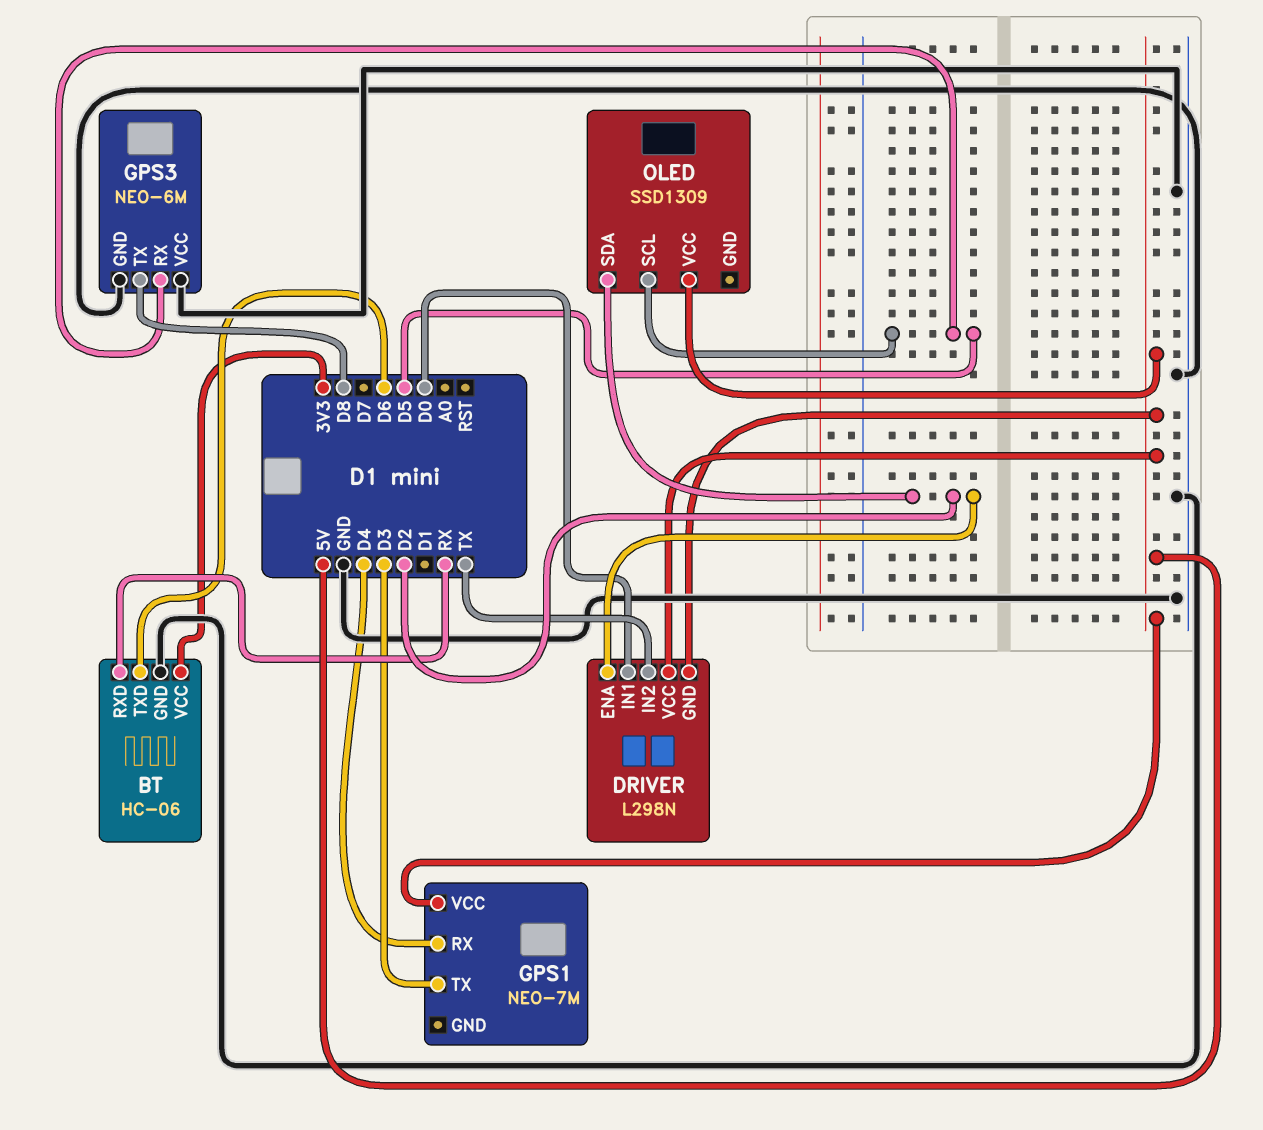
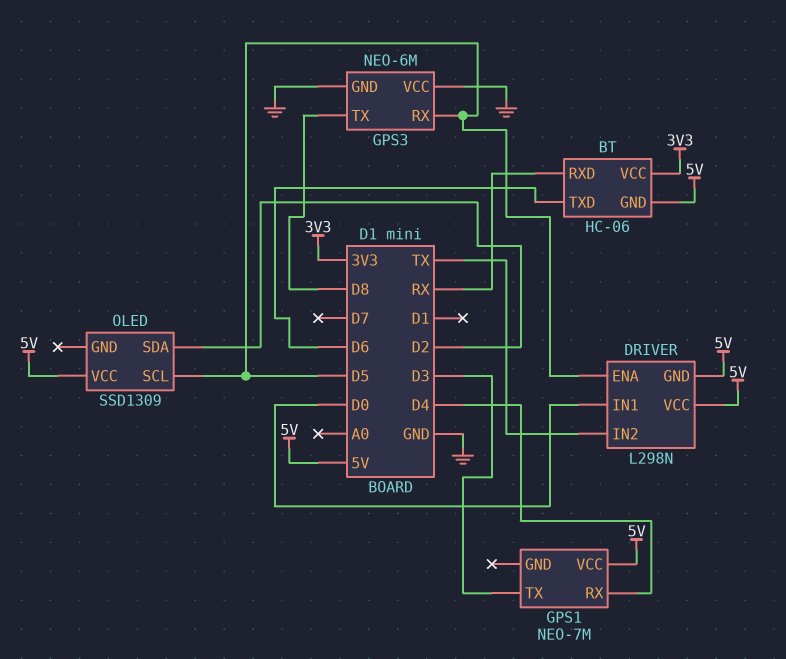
BT pin GND: GND -> 5V
DRIVER pin ENA: D2 -> D5

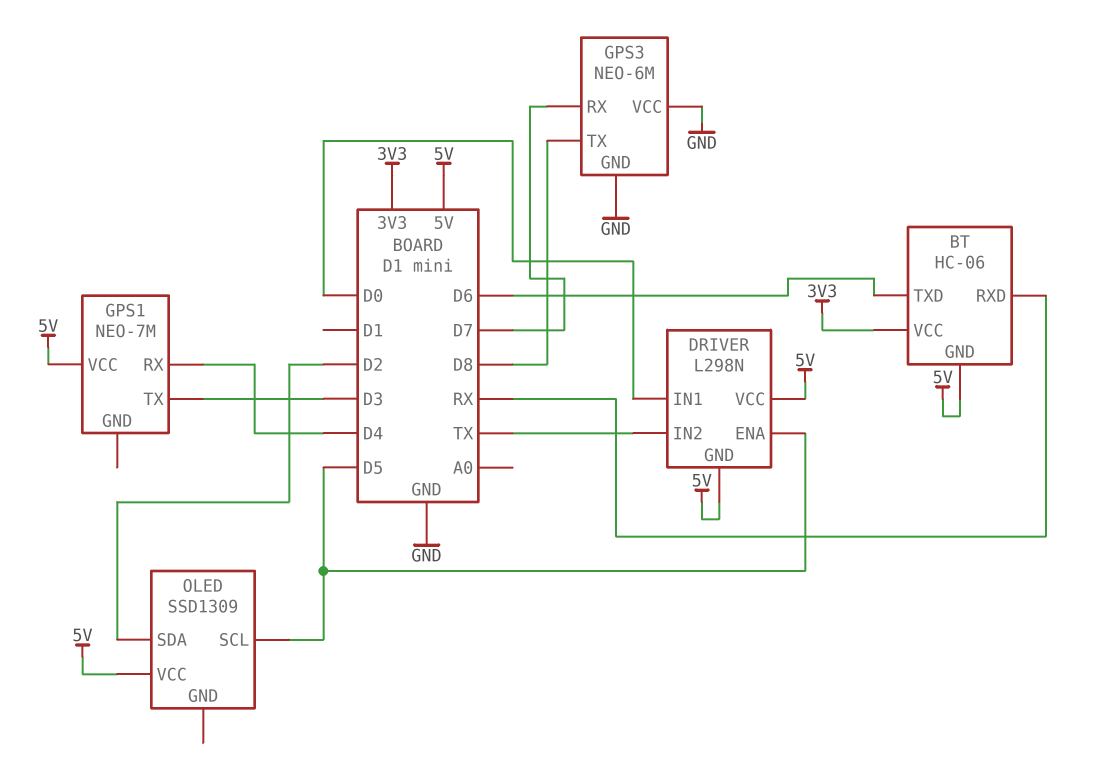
GPS3 pin RX: D5 -> D7

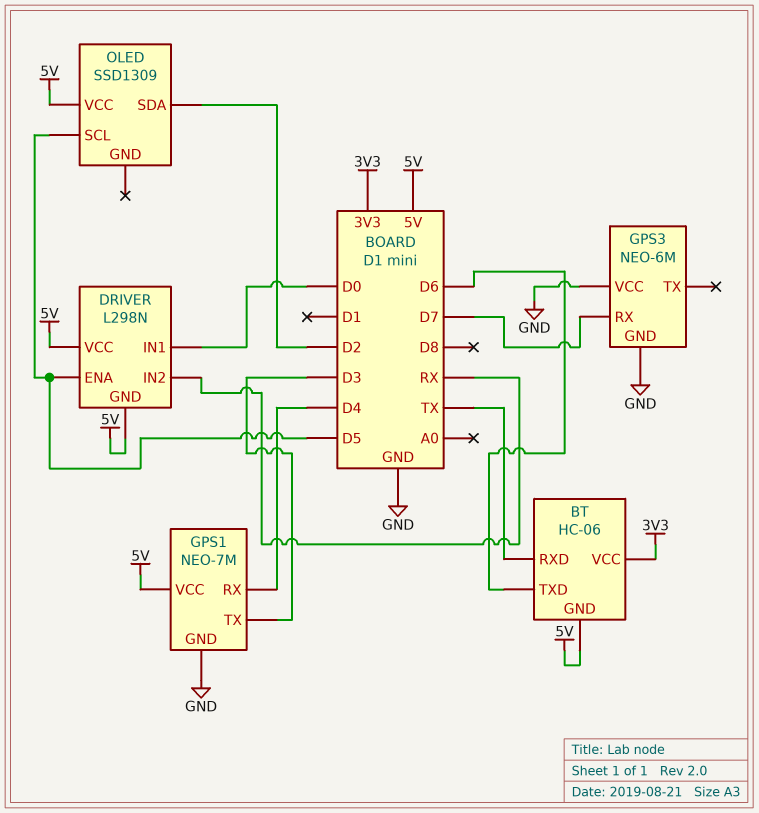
BT pin RXD: RX -> TX
DRIVER pin IN2: TX -> RX
GPS1 pin GND: none -> GND
GPS3 pin TX: D8 -> none

